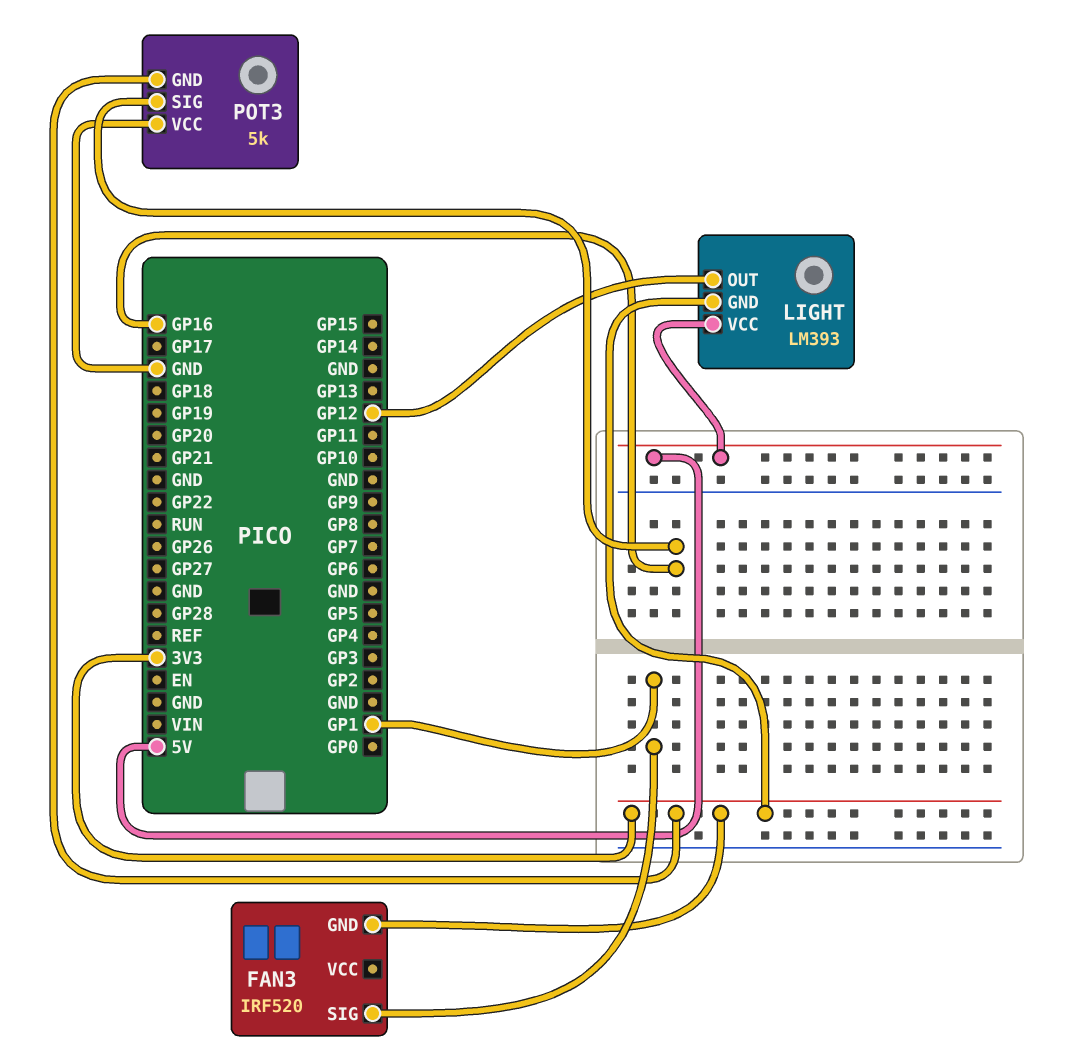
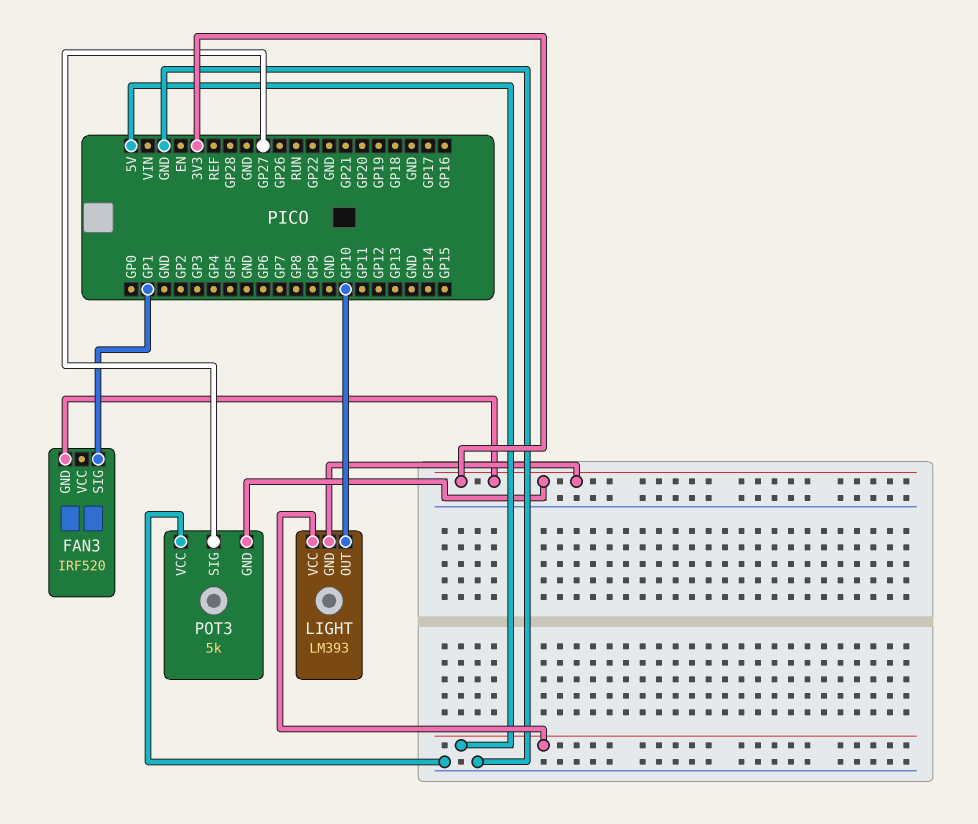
LIGHT pin OUT: GP12 -> GP10
POT3 pin SIG: GP16 -> GP27

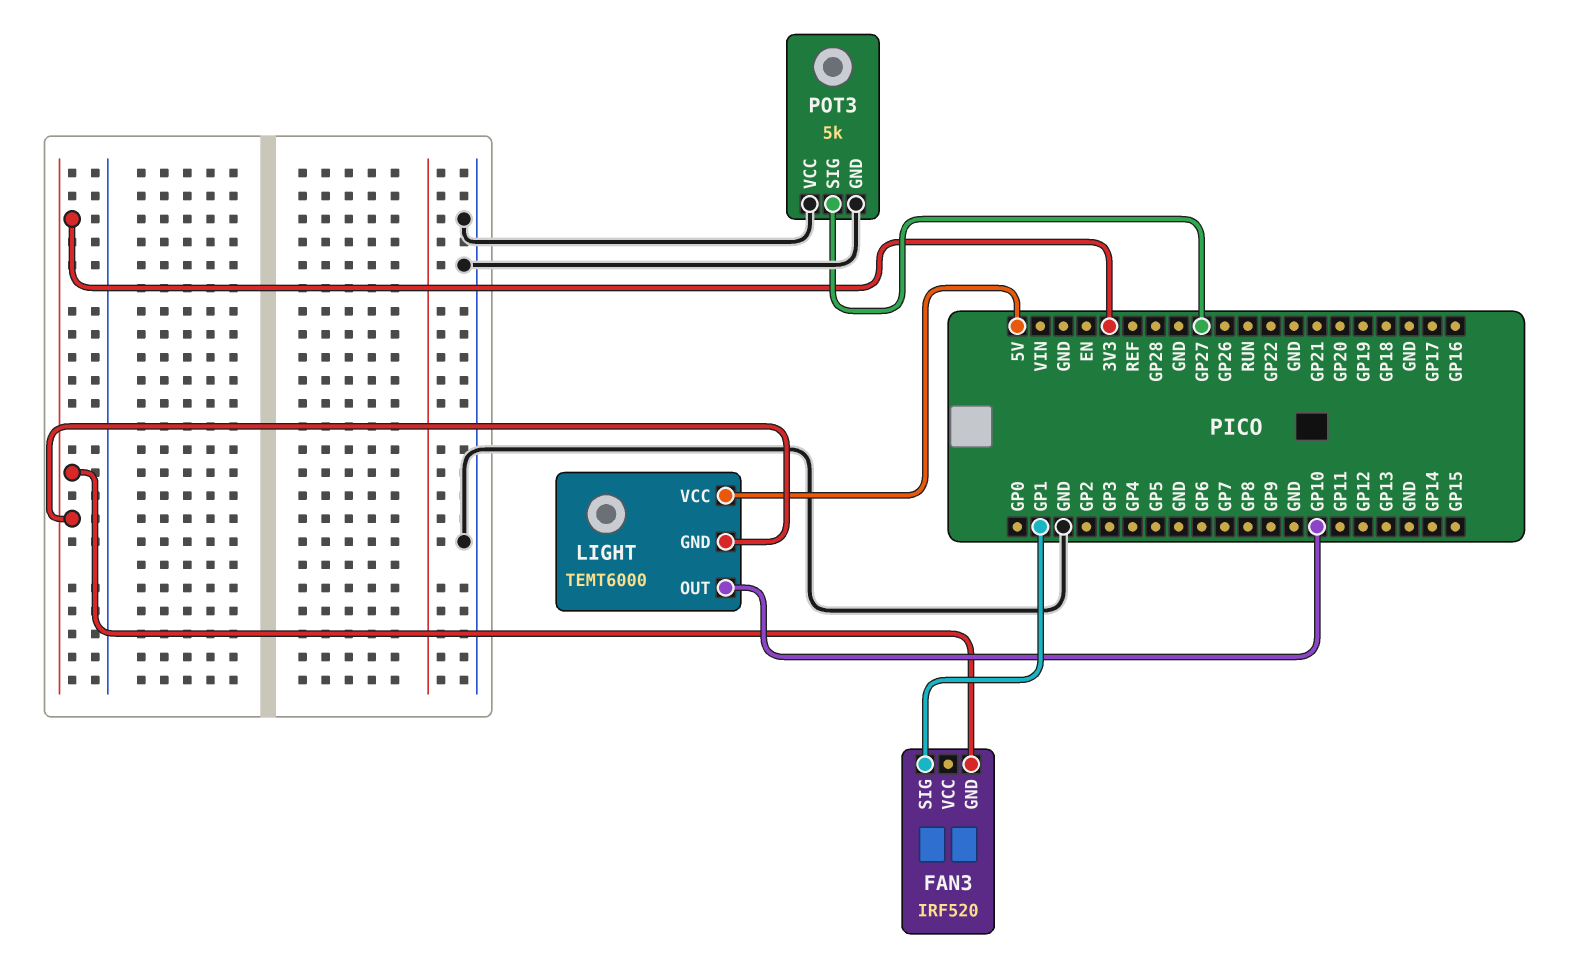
LIGHT: LM393 -> TEMT6000
POT3 pin GND: 3V3 -> GND

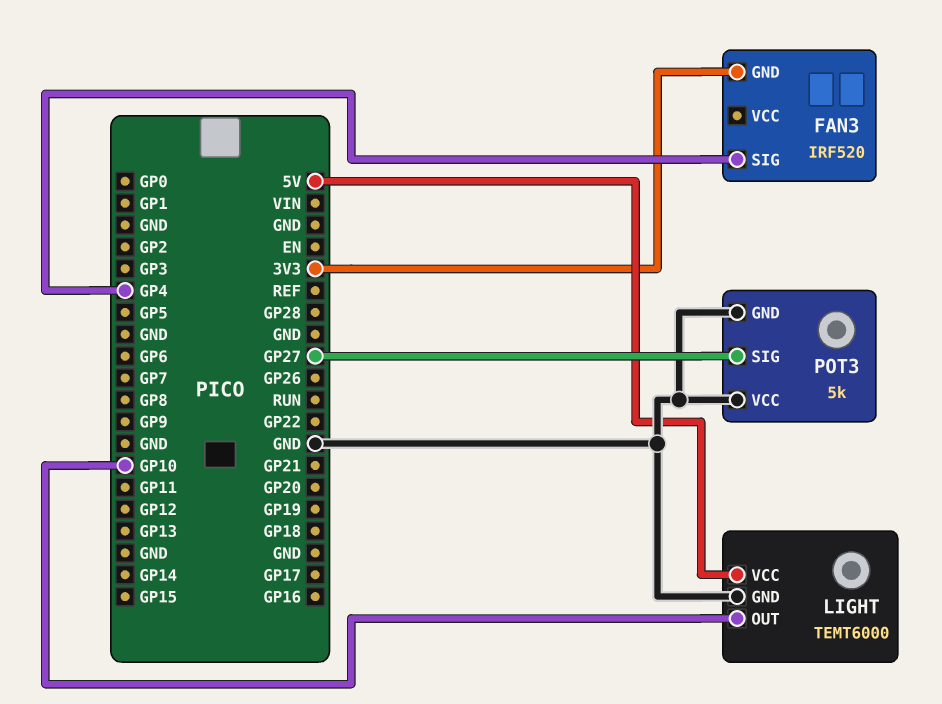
FAN3 pin SIG: GP1 -> GP4
LIGHT pin GND: 3V3 -> GND

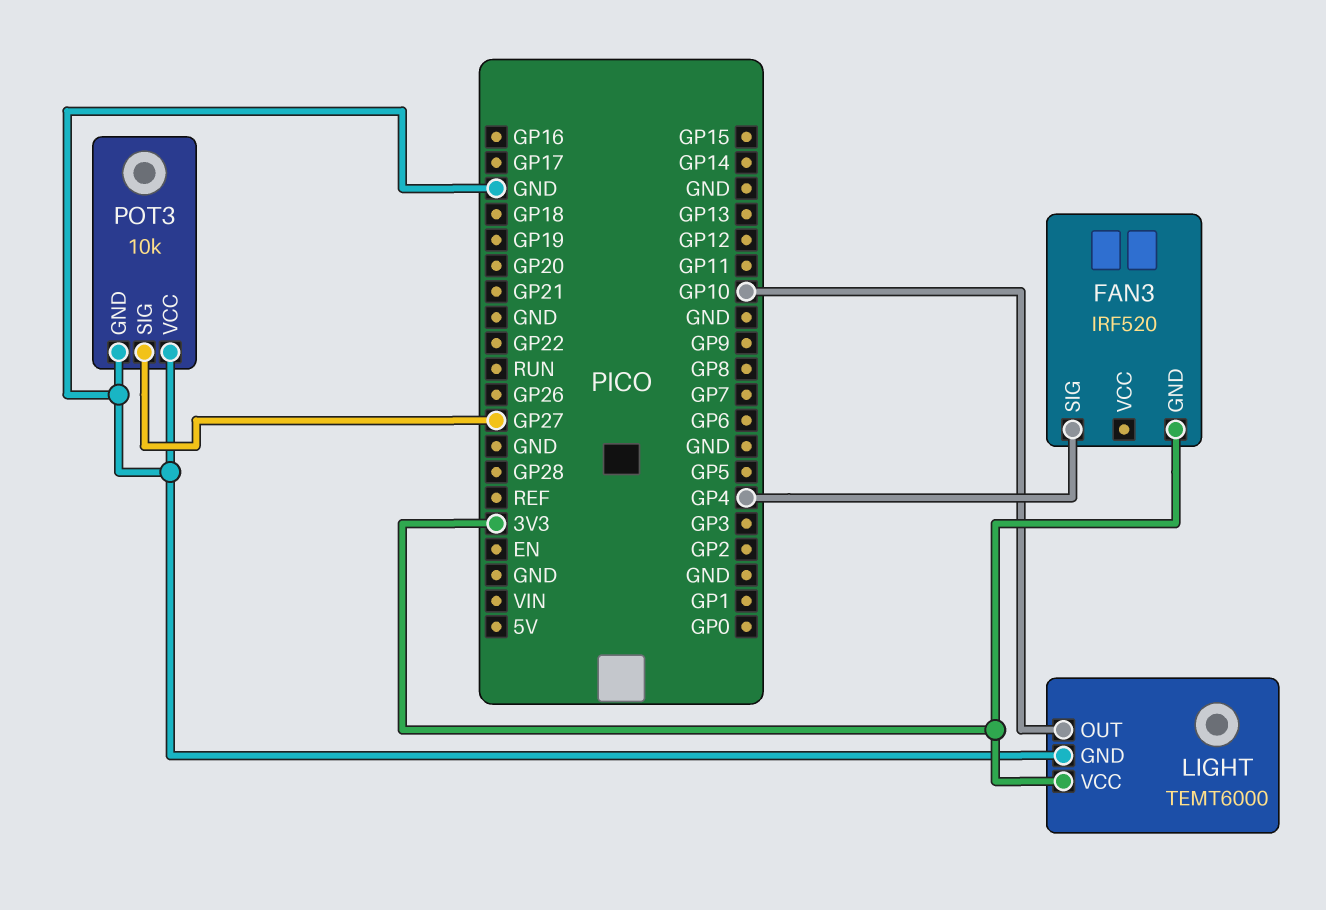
LIGHT pin VCC: 5V -> 3V3
POT3: 5k -> 10k

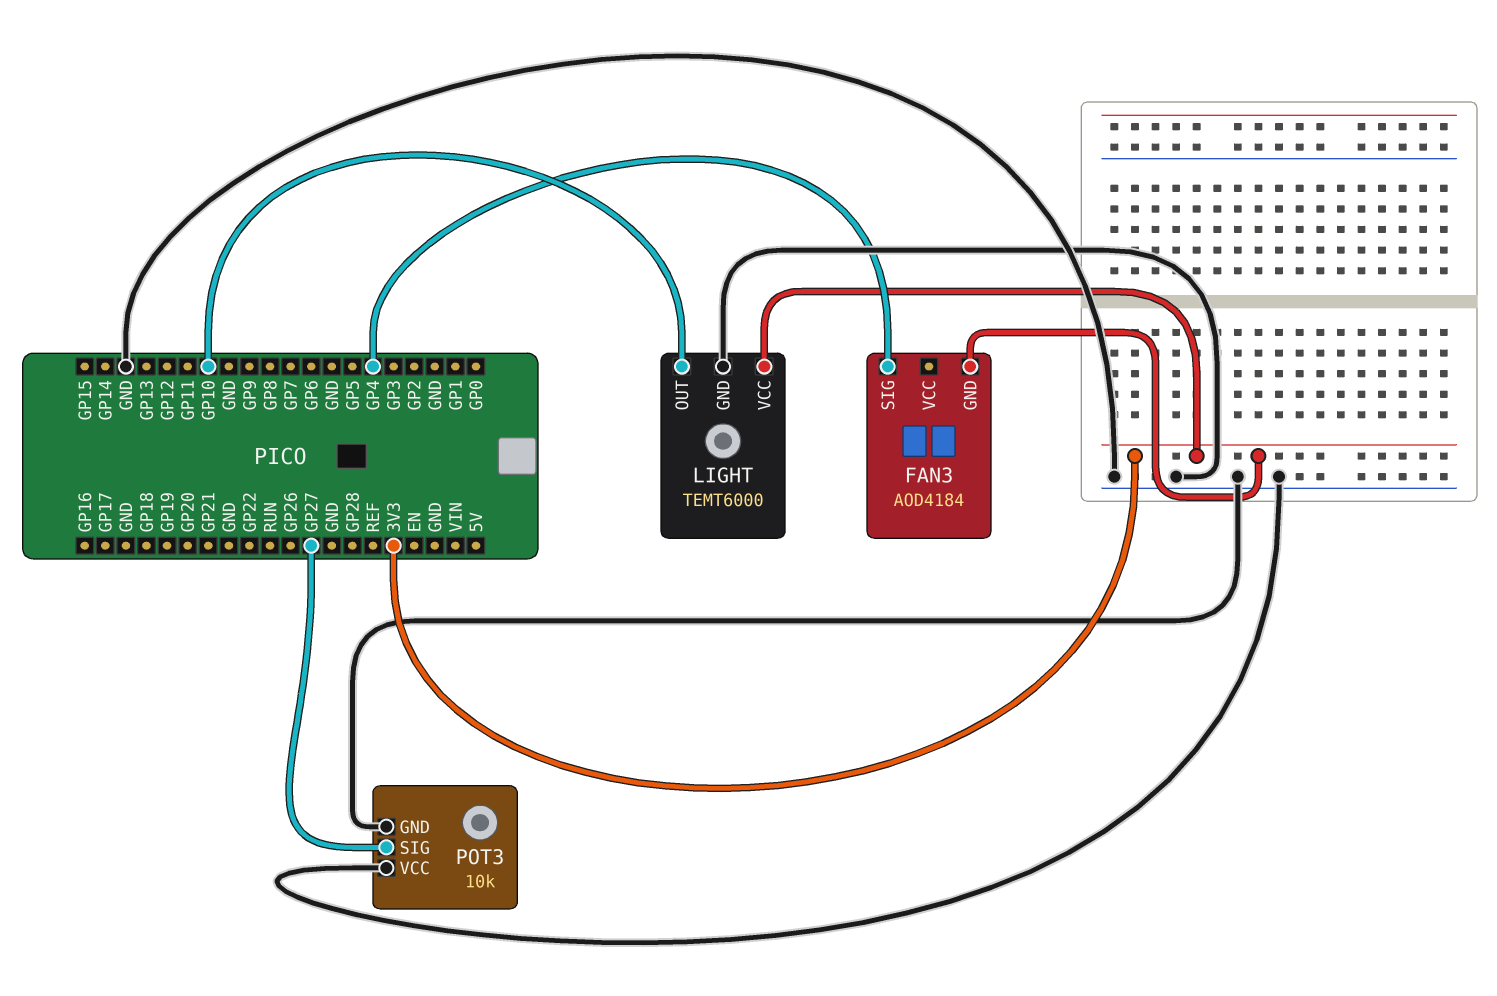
FAN3: IRF520 -> AOD4184

